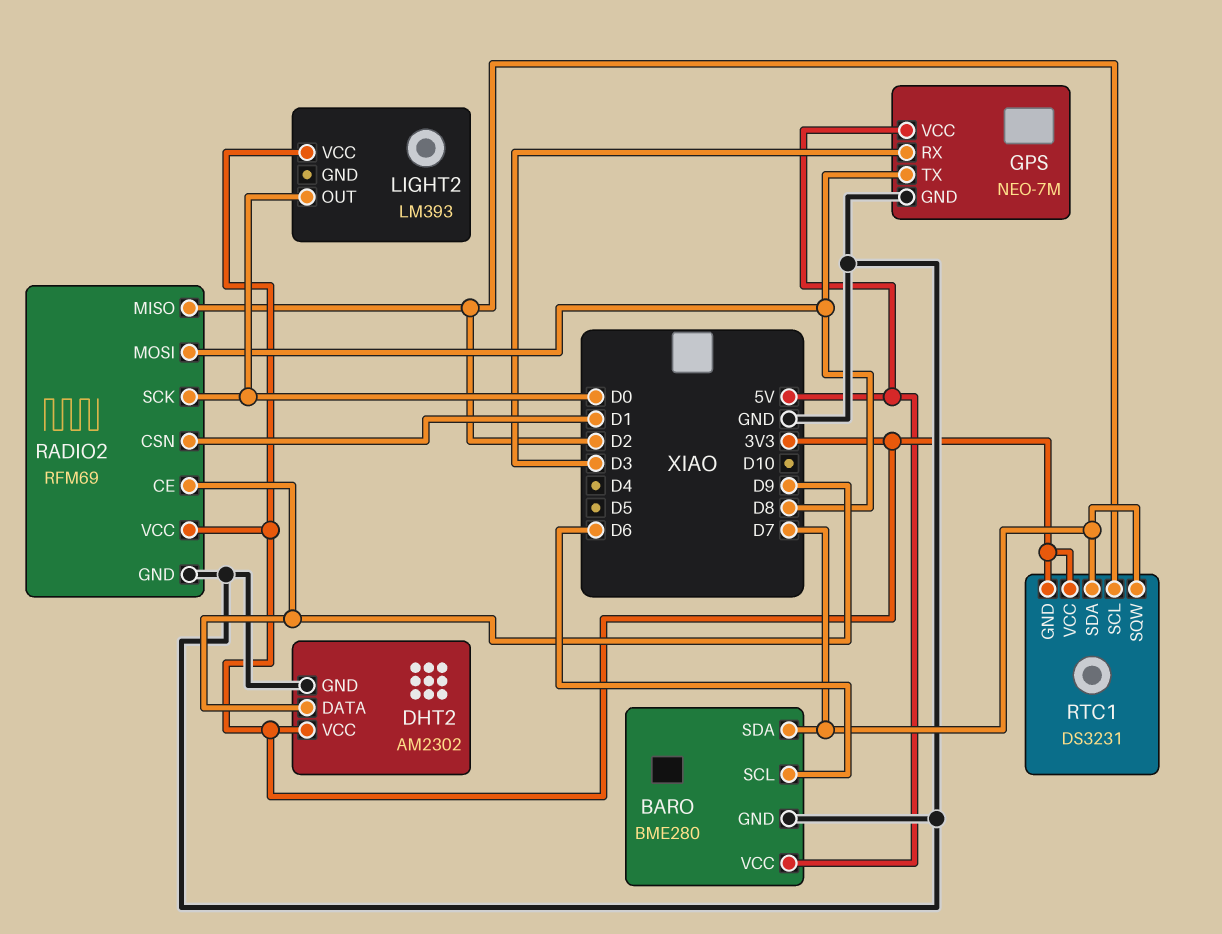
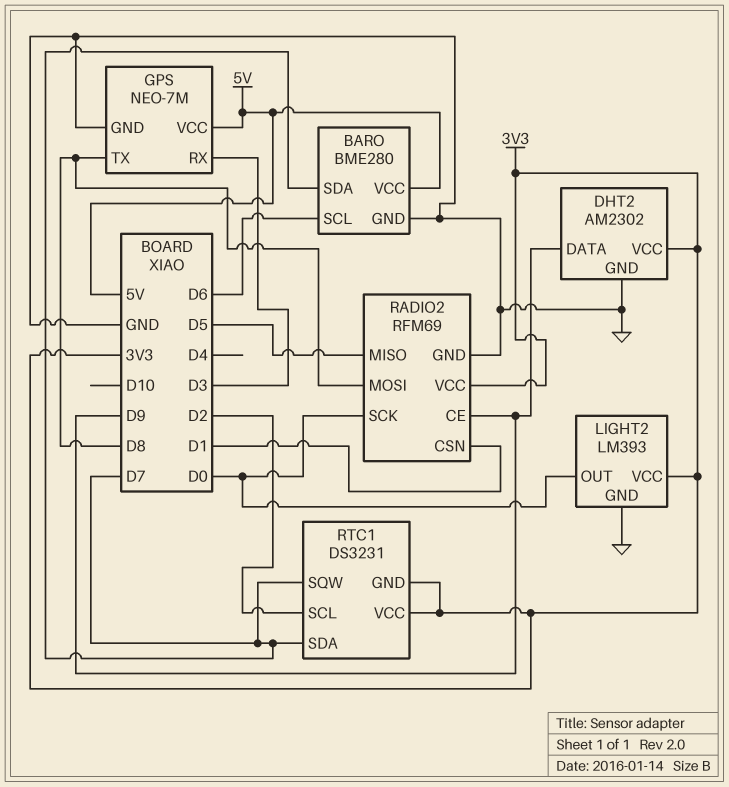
LIGHT2 pin GND: none -> GND
RADIO2 pin MISO: D2 -> D5

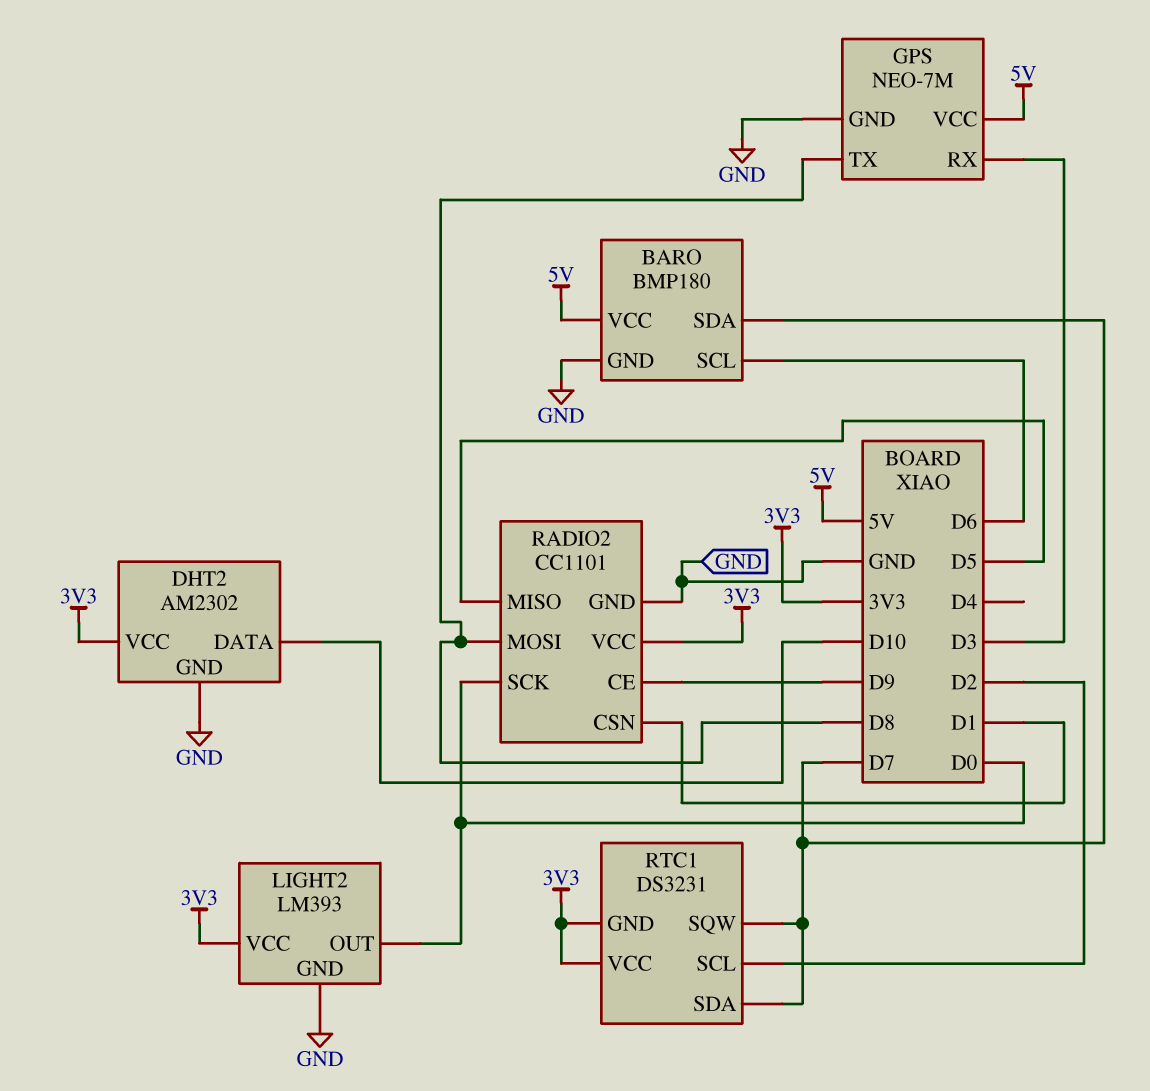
BARO: BME280 -> BMP180
DHT2 pin DATA: D9 -> D10
RADIO2: RFM69 -> CC1101

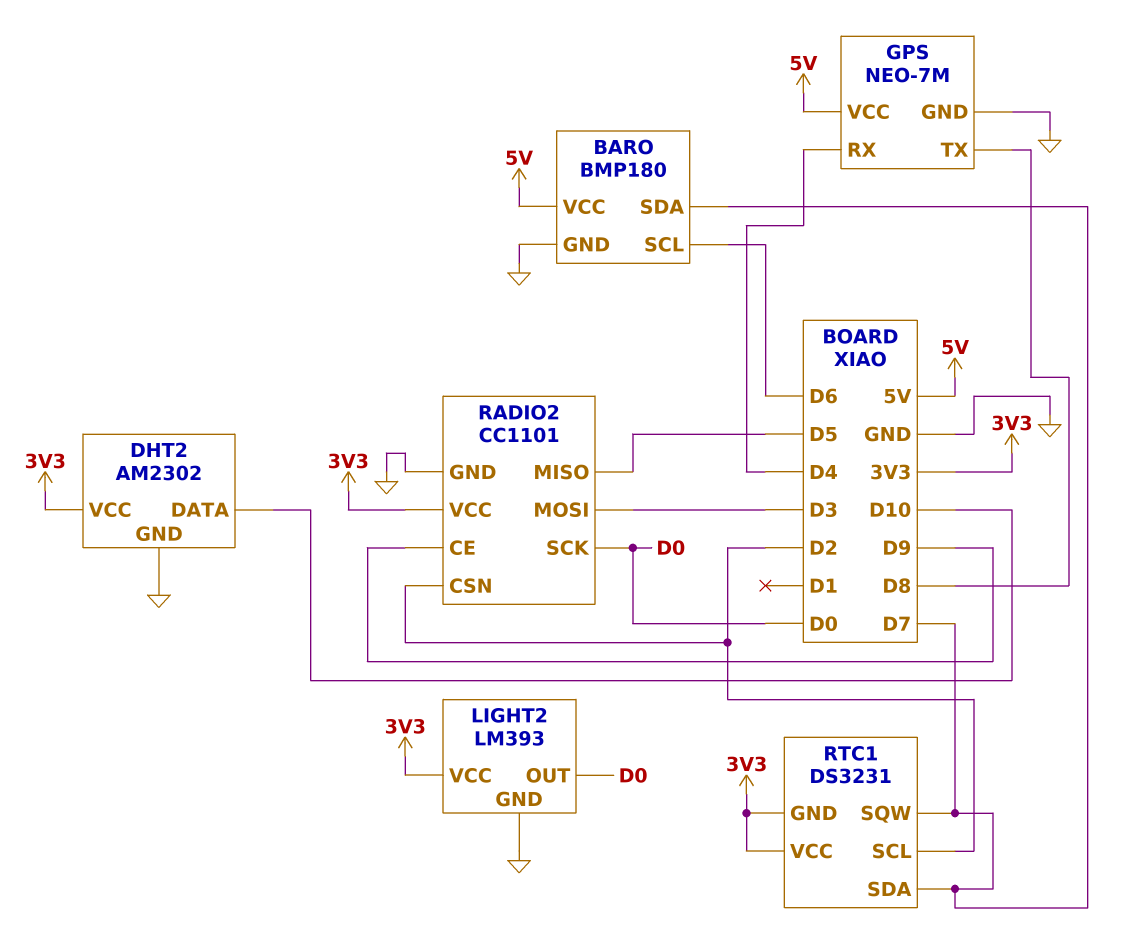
GPS pin RX: D3 -> D4
RADIO2 pin CSN: D1 -> D2
RADIO2 pin MOSI: D8 -> D3

